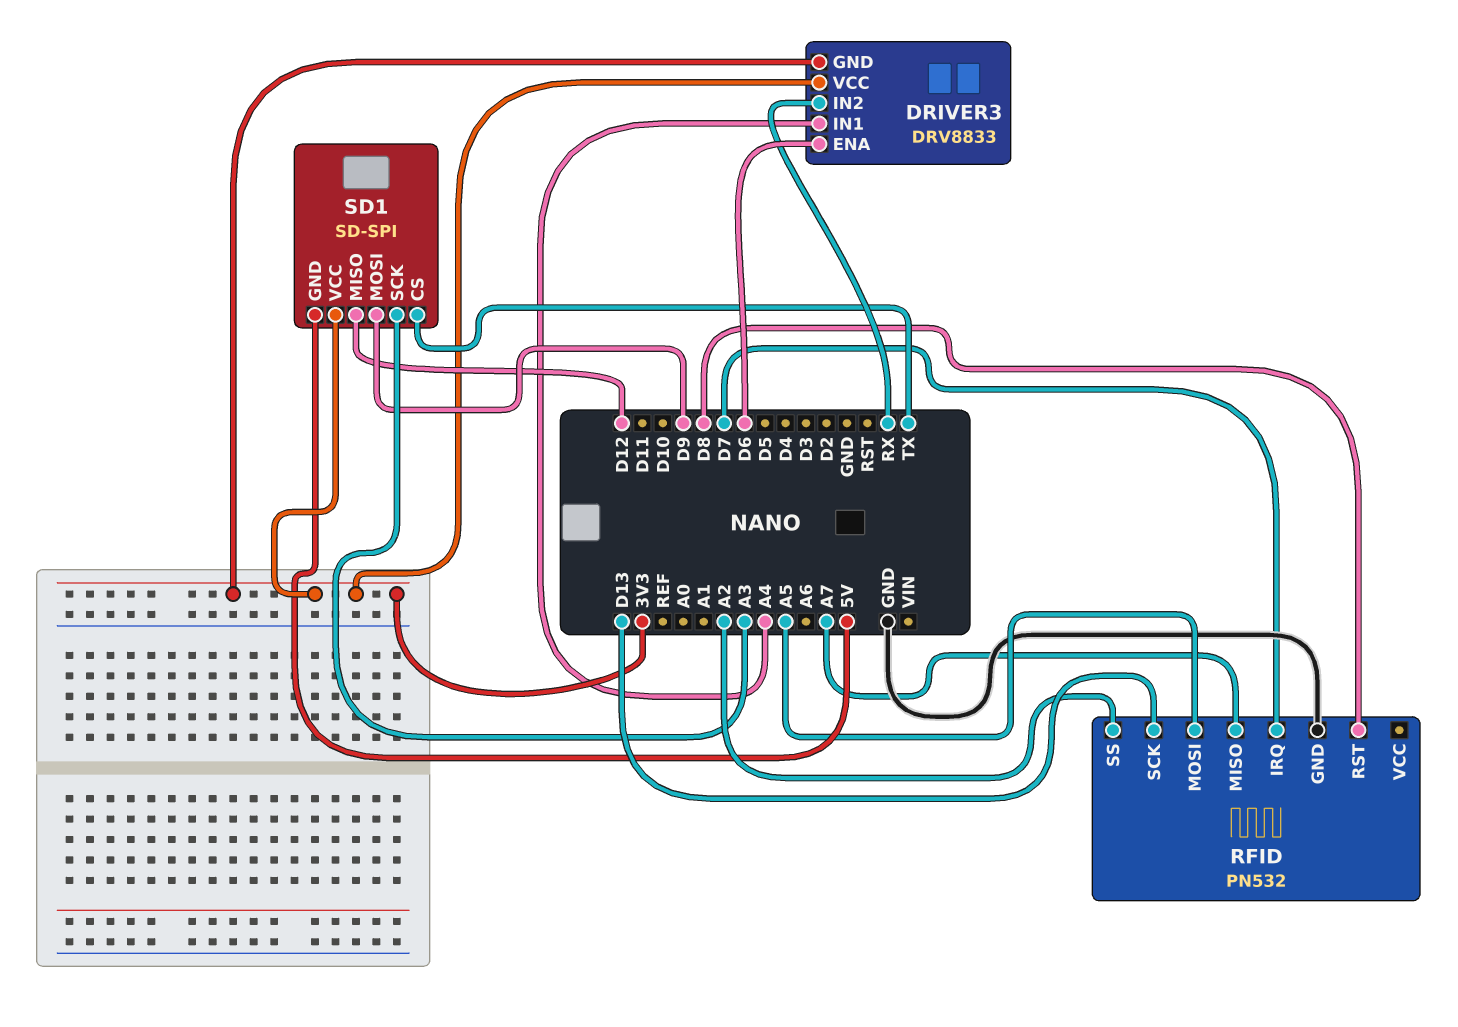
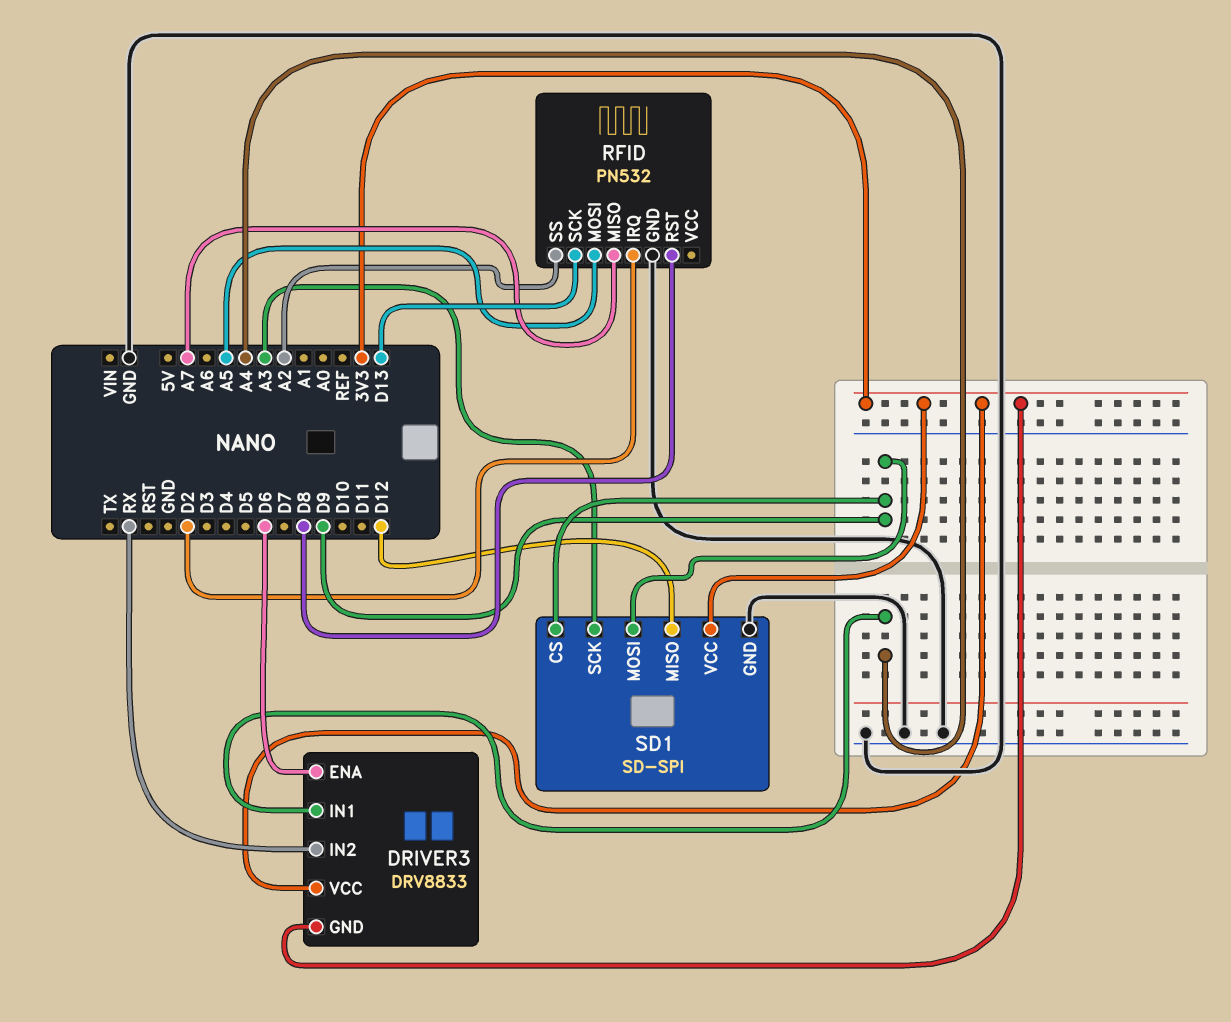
RFID pin IRQ: D7 -> D2
SD1 pin CS: TX -> D9
SD1 pin GND: 5V -> GND

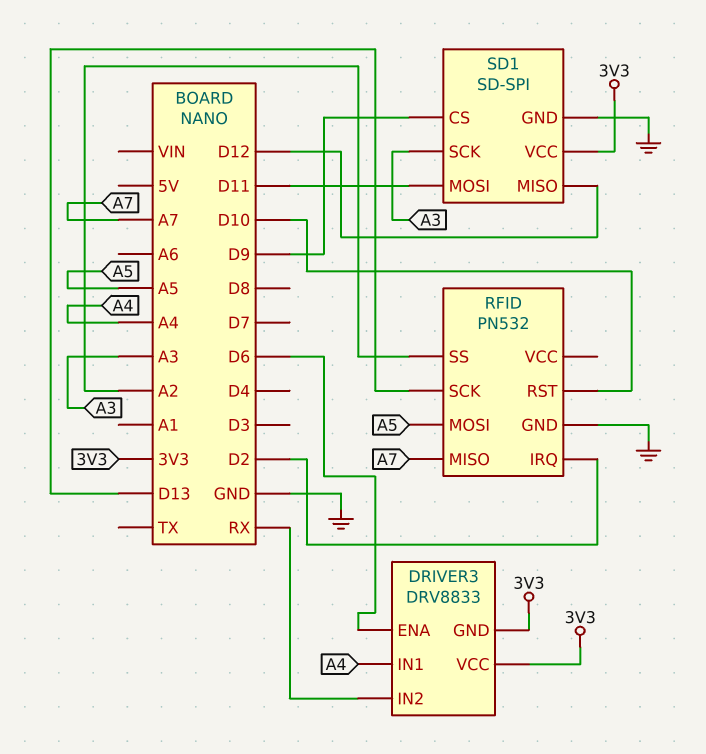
RFID pin RST: D8 -> D10
SD1 pin MOSI: D9 -> D11

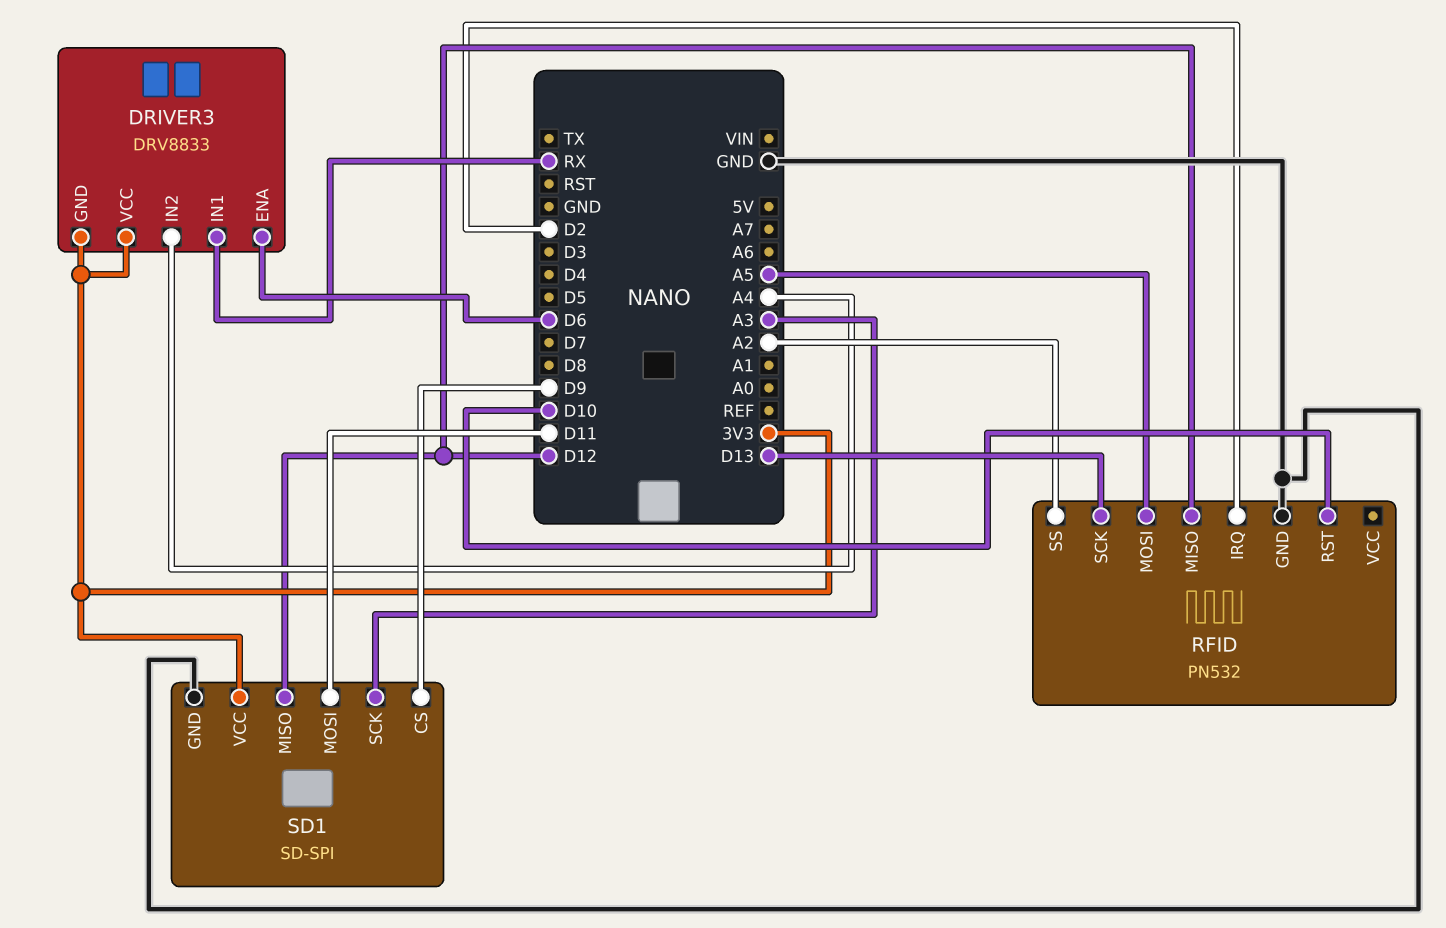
DRIVER3 pin IN1: A4 -> RX
DRIVER3 pin IN2: RX -> A4
RFID pin MISO: A7 -> D12

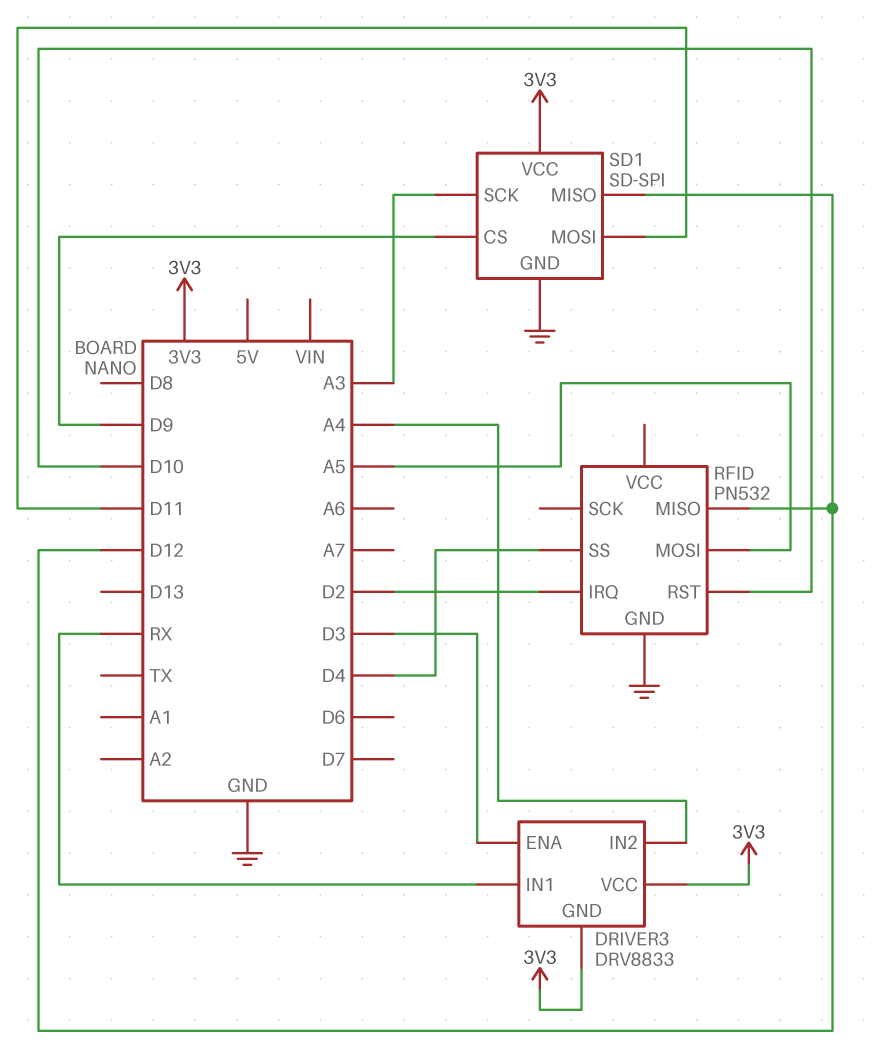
DRIVER3 pin ENA: D6 -> D3
RFID pin SCK: D13 -> none
RFID pin SS: A2 -> D4

